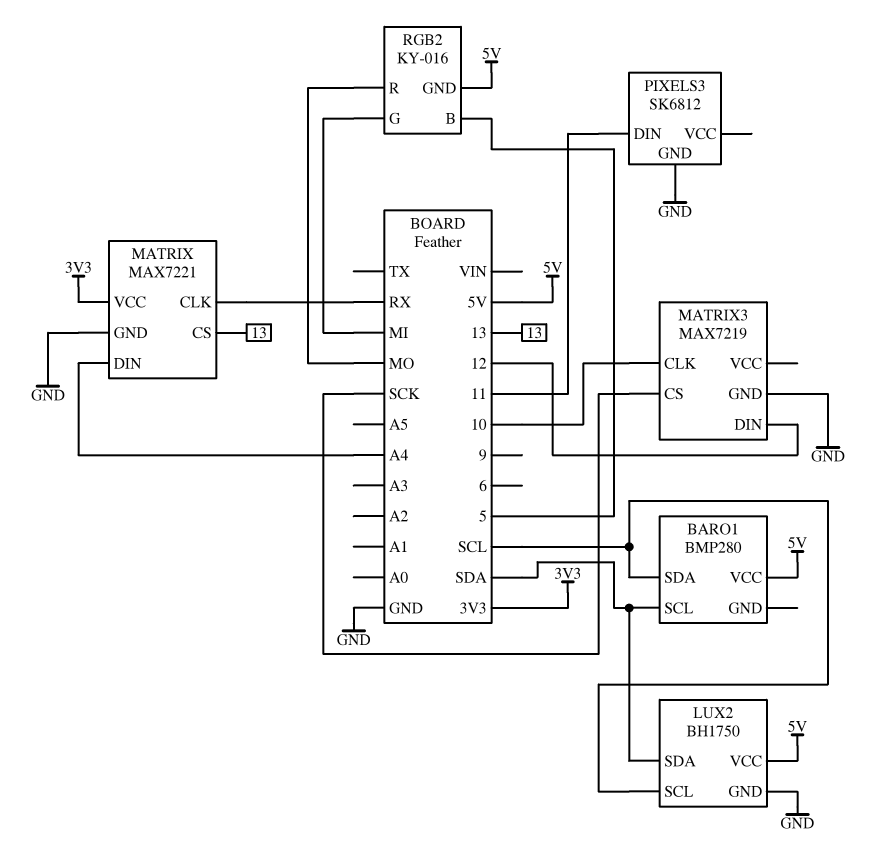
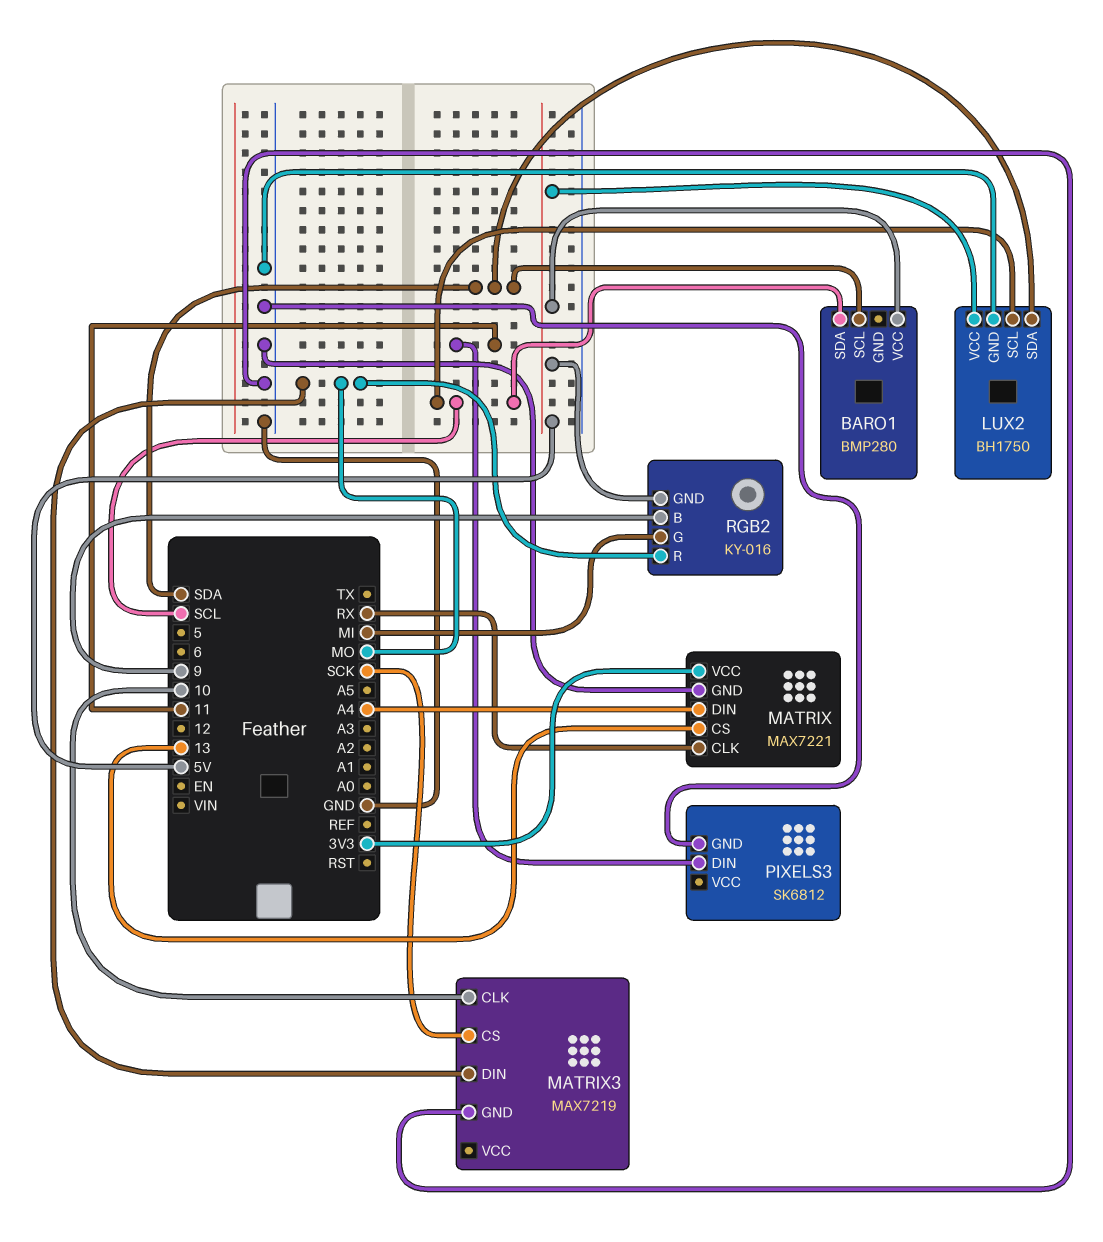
MATRIX3 pin DIN: 12 -> MO
RGB2 pin B: 5 -> 9

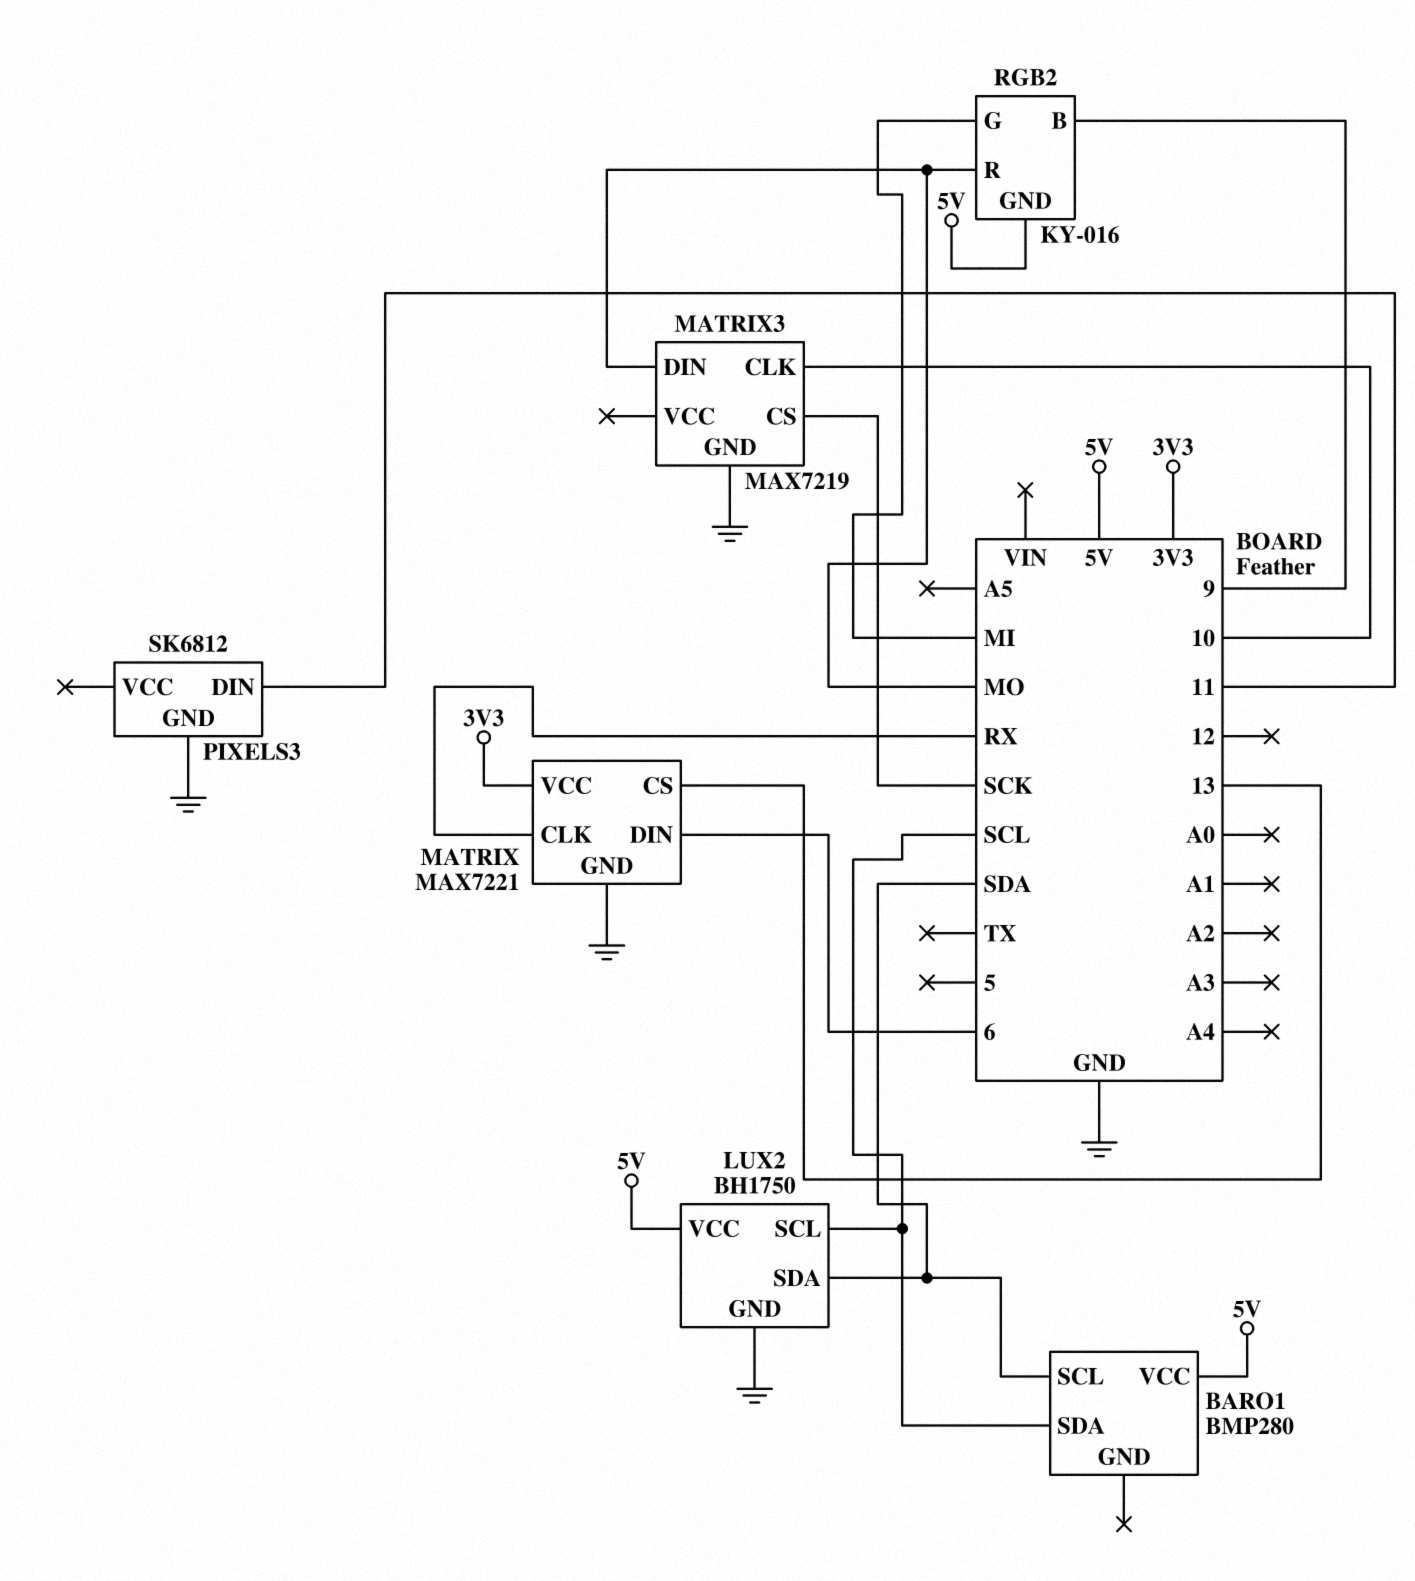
MATRIX pin DIN: A4 -> 6

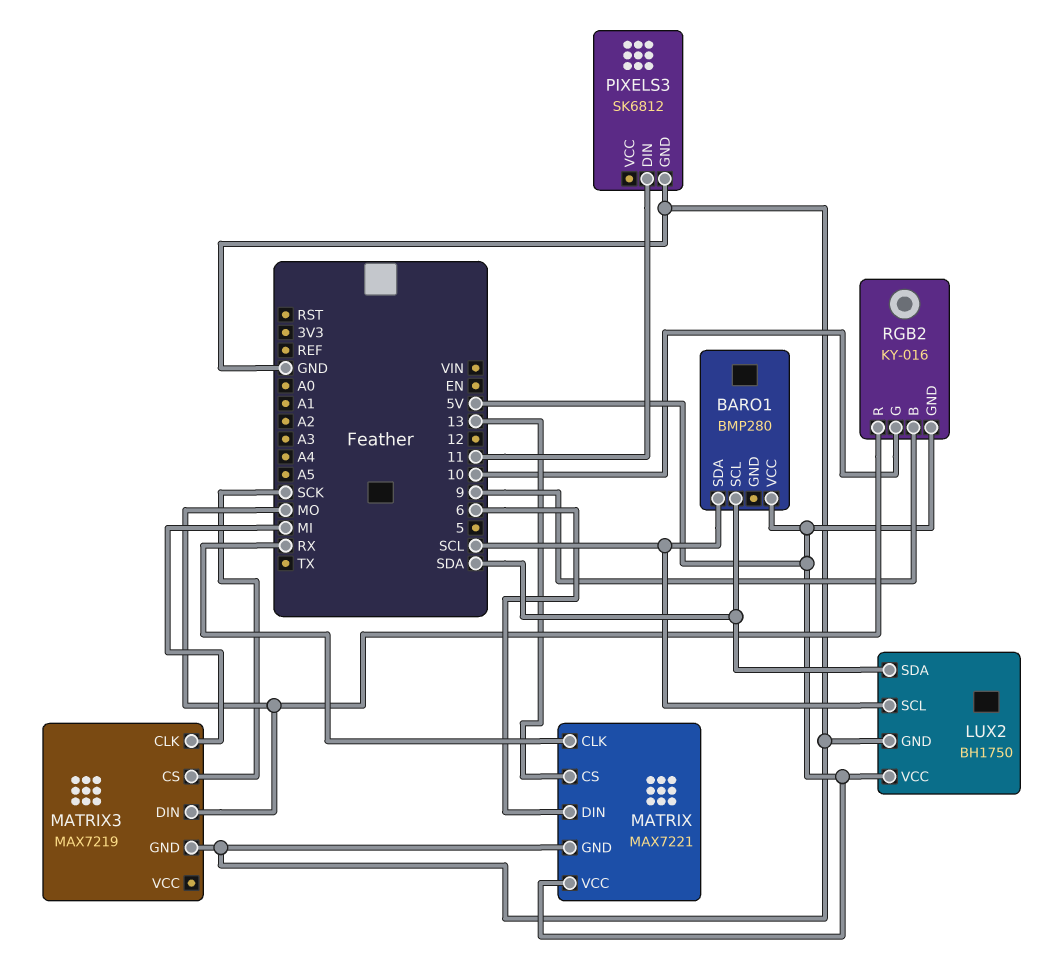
MATRIX pin VCC: 3V3 -> 5V
MATRIX3 pin CLK: 10 -> MI
RGB2 pin G: MI -> 10

